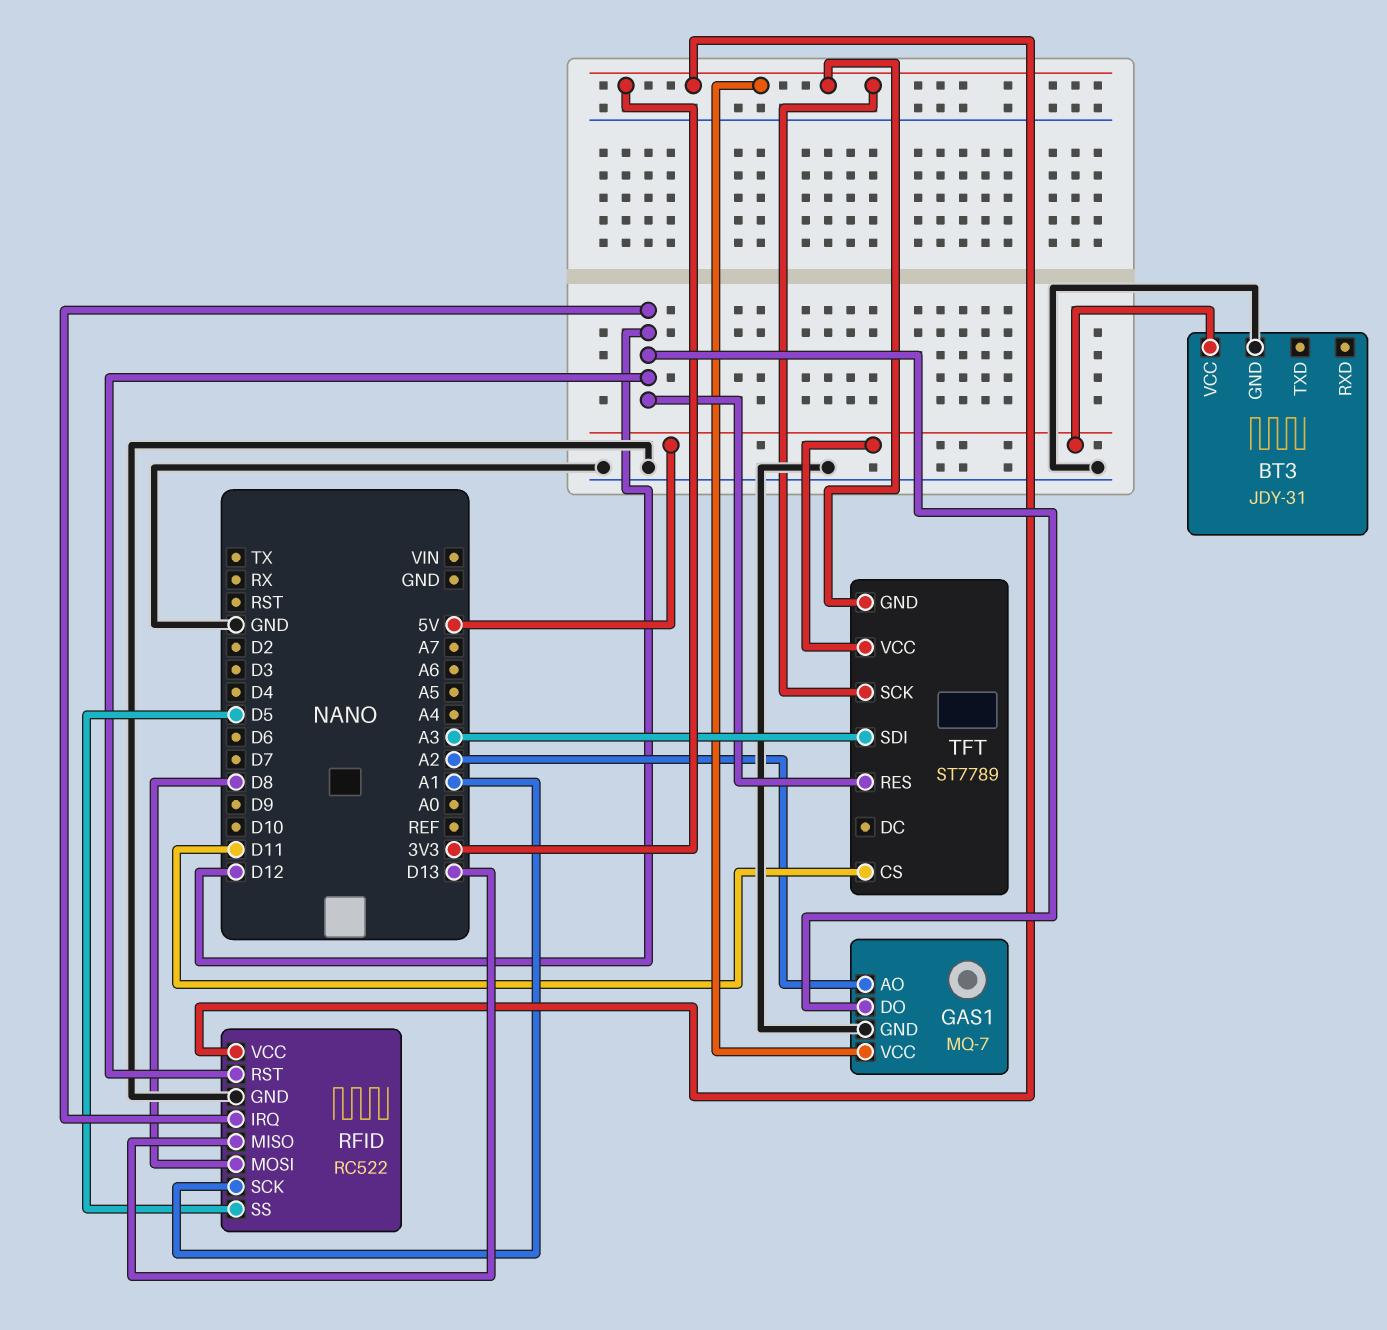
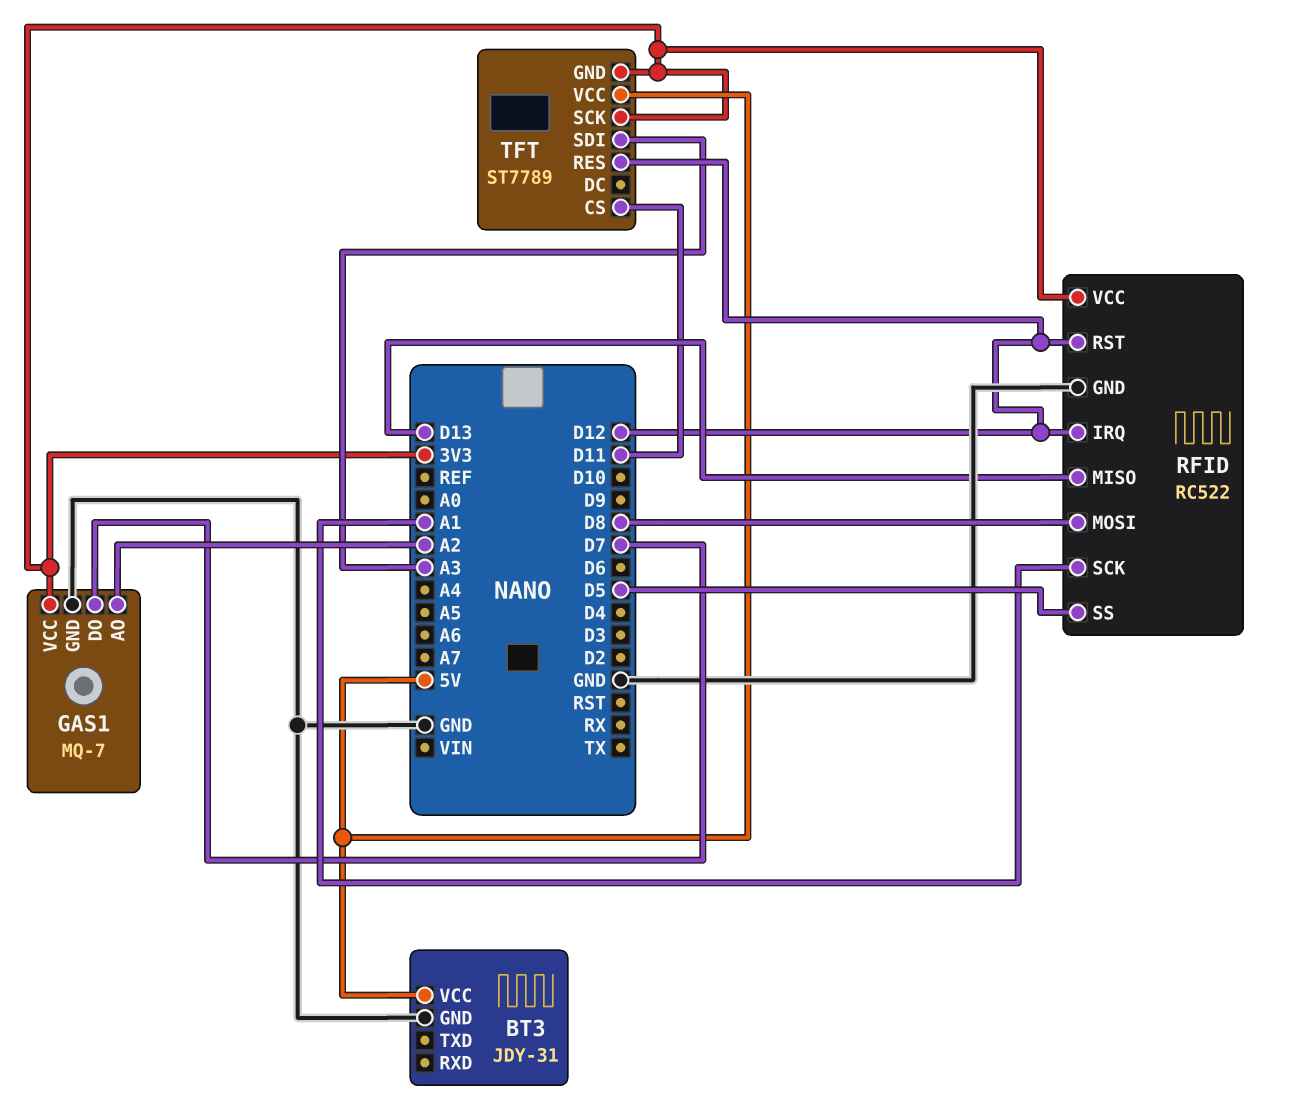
GAS1 pin DO: D12 -> D7

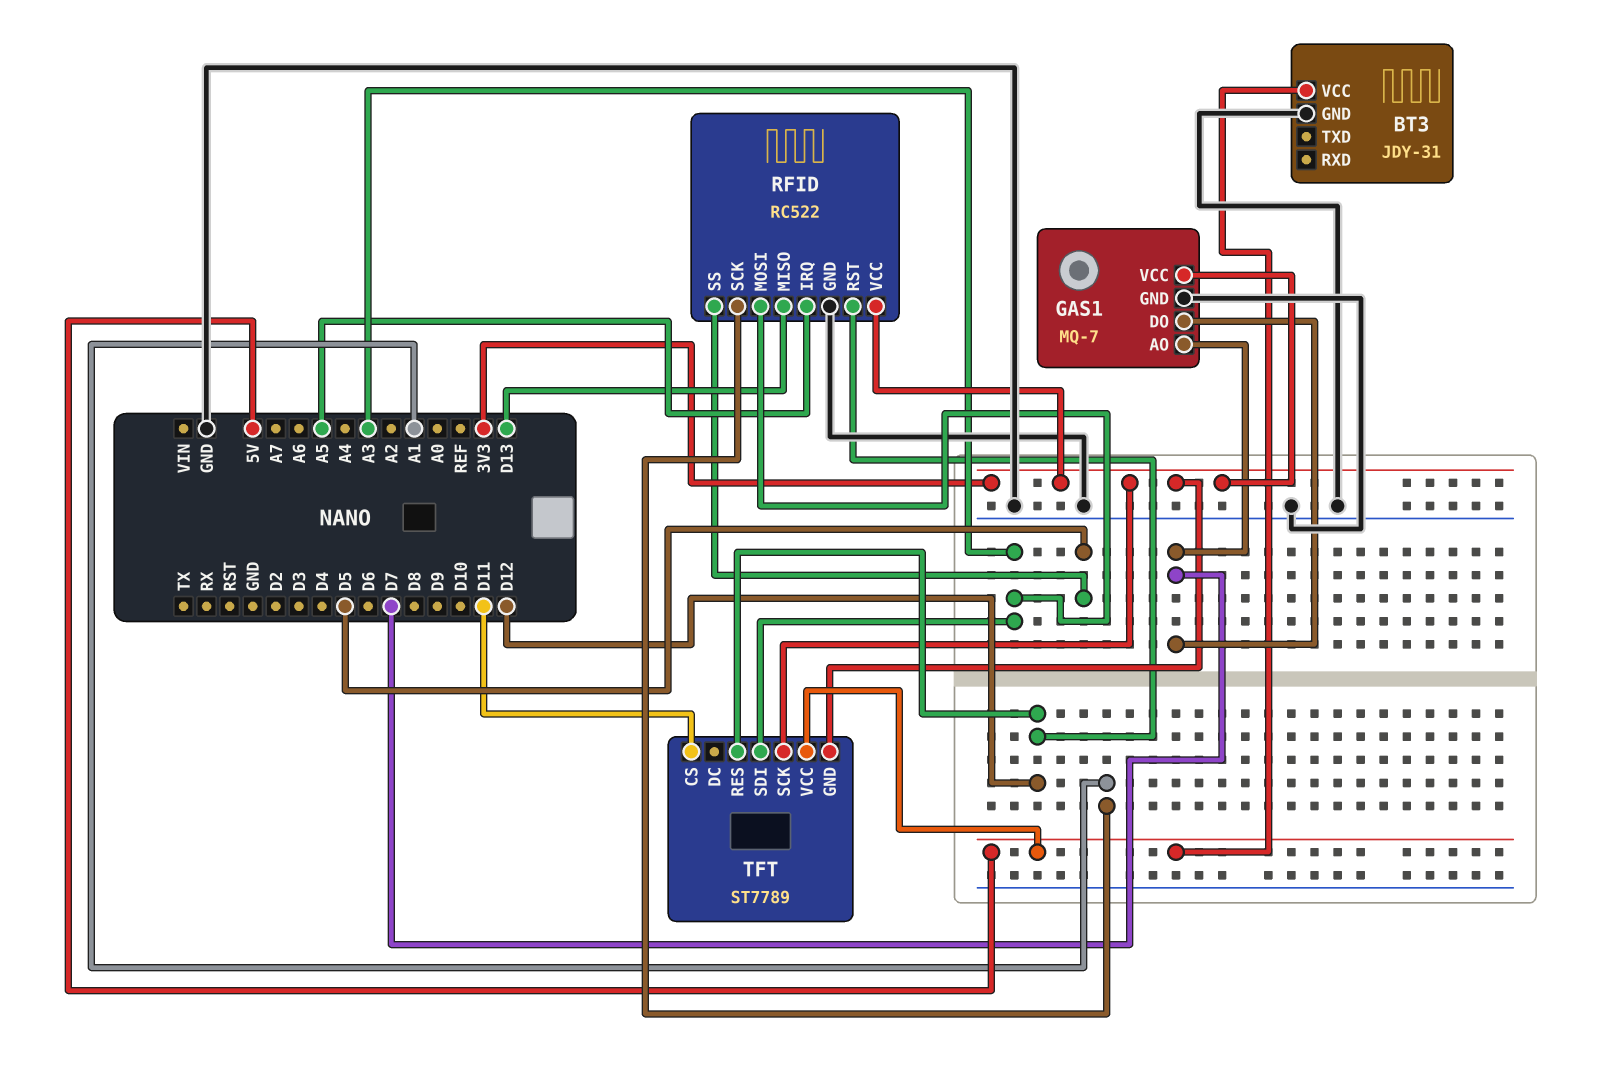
GAS1 pin AO: A2 -> D7
RFID pin IRQ: D12 -> A5
RFID pin MOSI: D8 -> A3

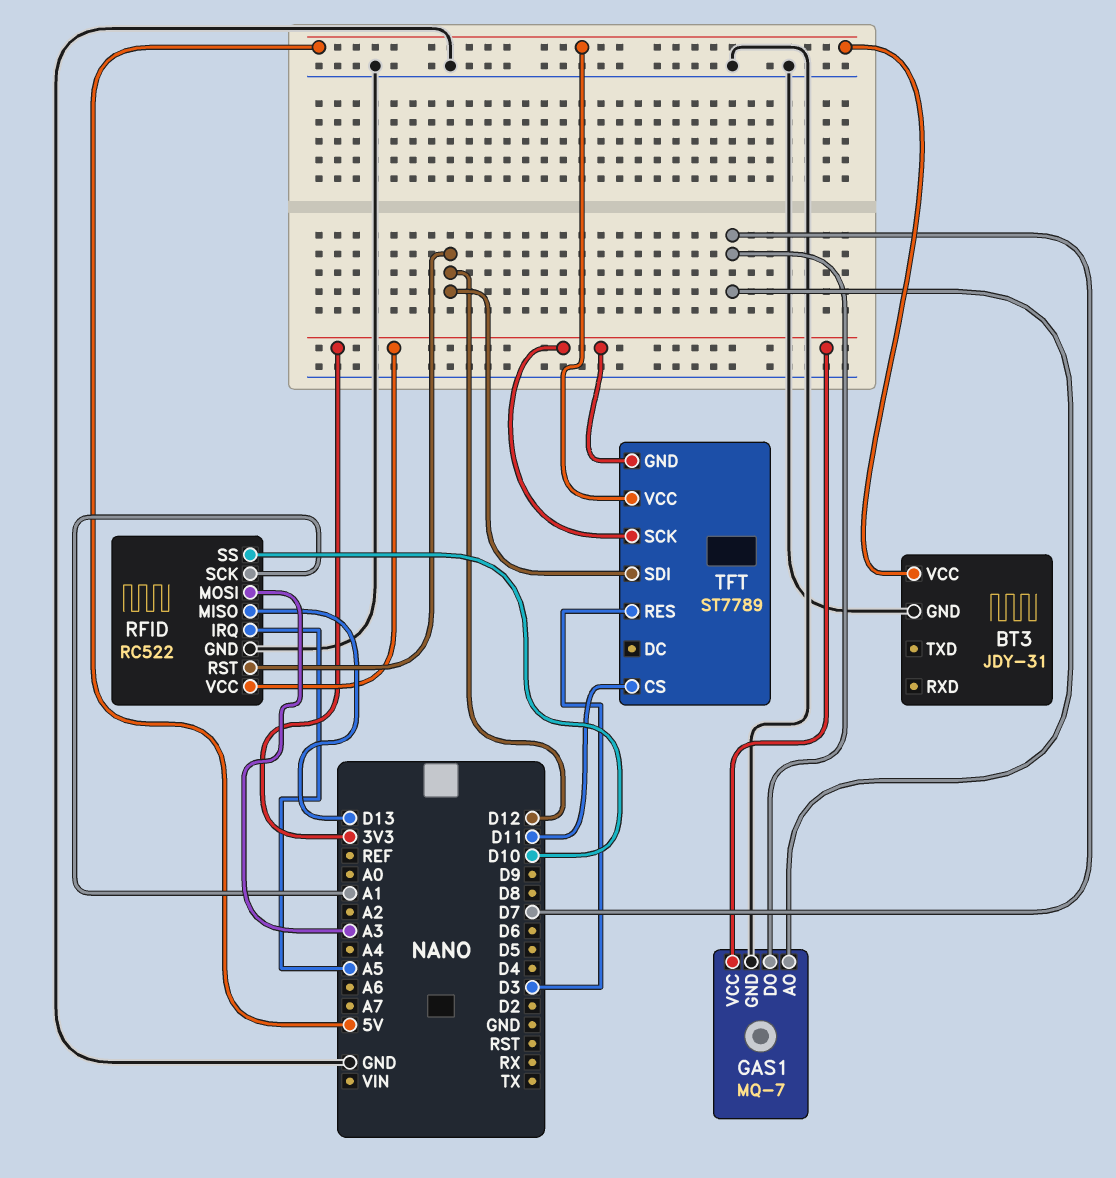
RFID pin SS: D5 -> D10
TFT pin RES: D12 -> D3
TFT pin SDI: A3 -> D12

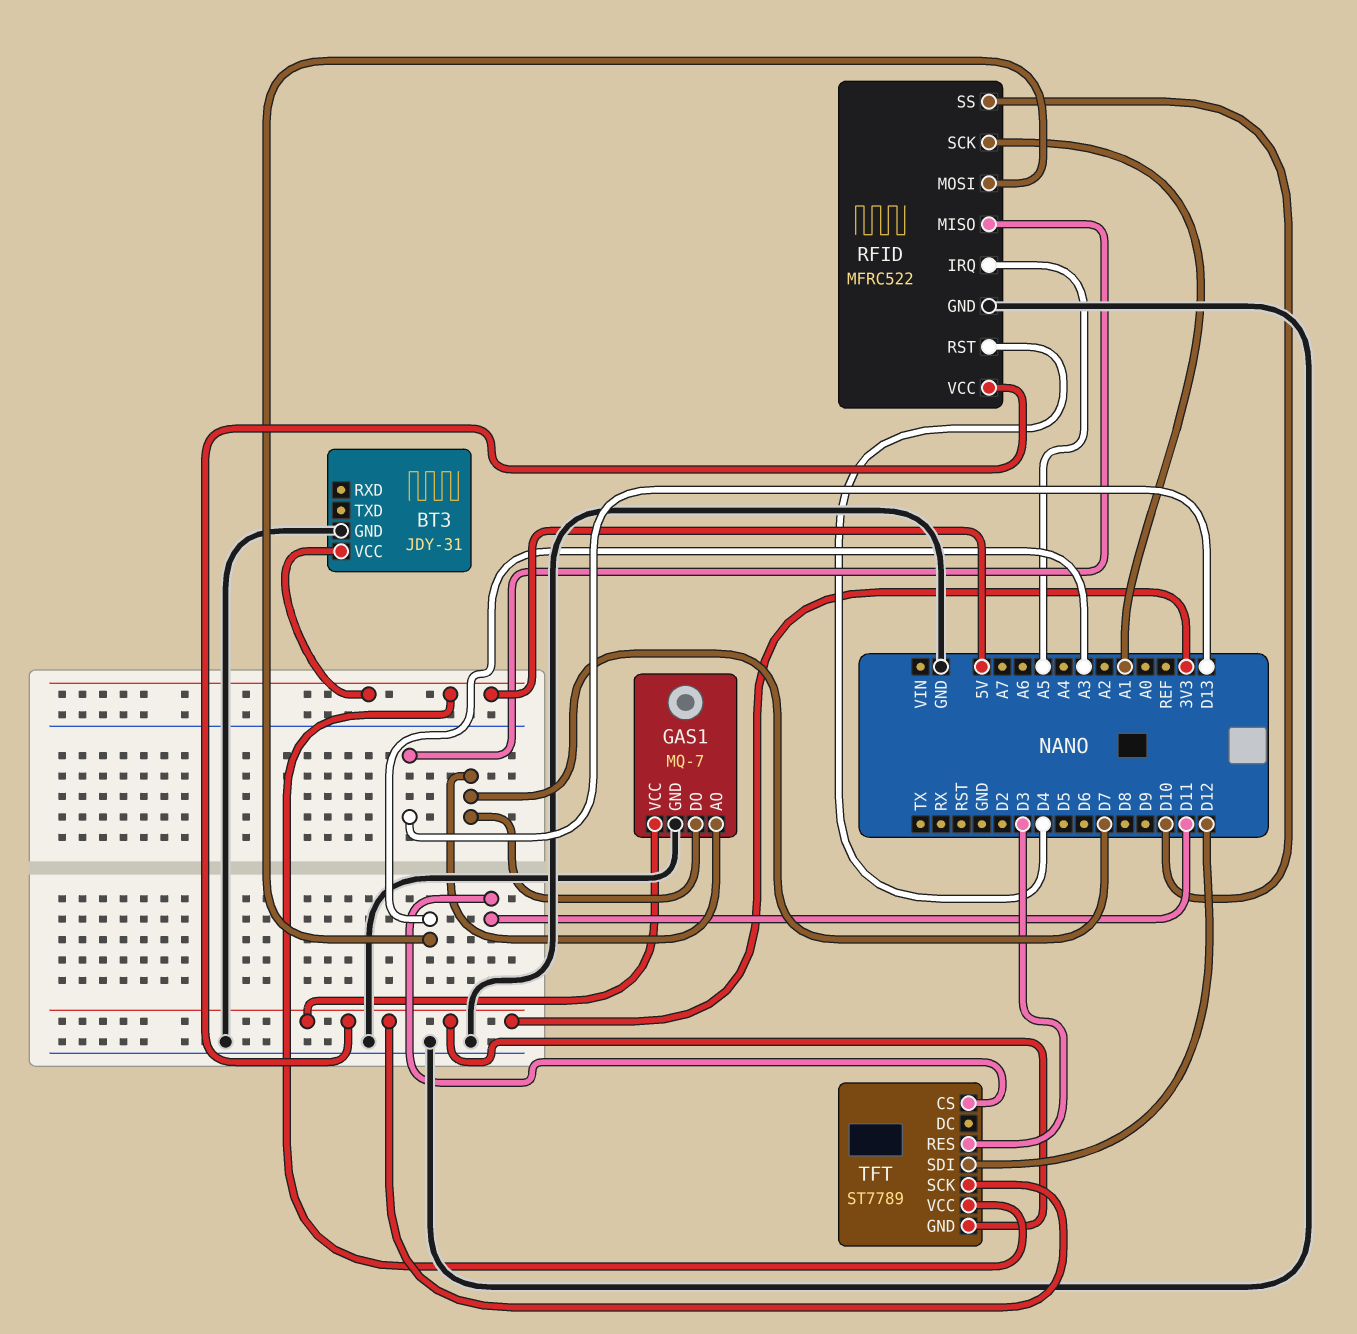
RFID: RC522 -> MFRC522
RFID pin RST: D12 -> D4

